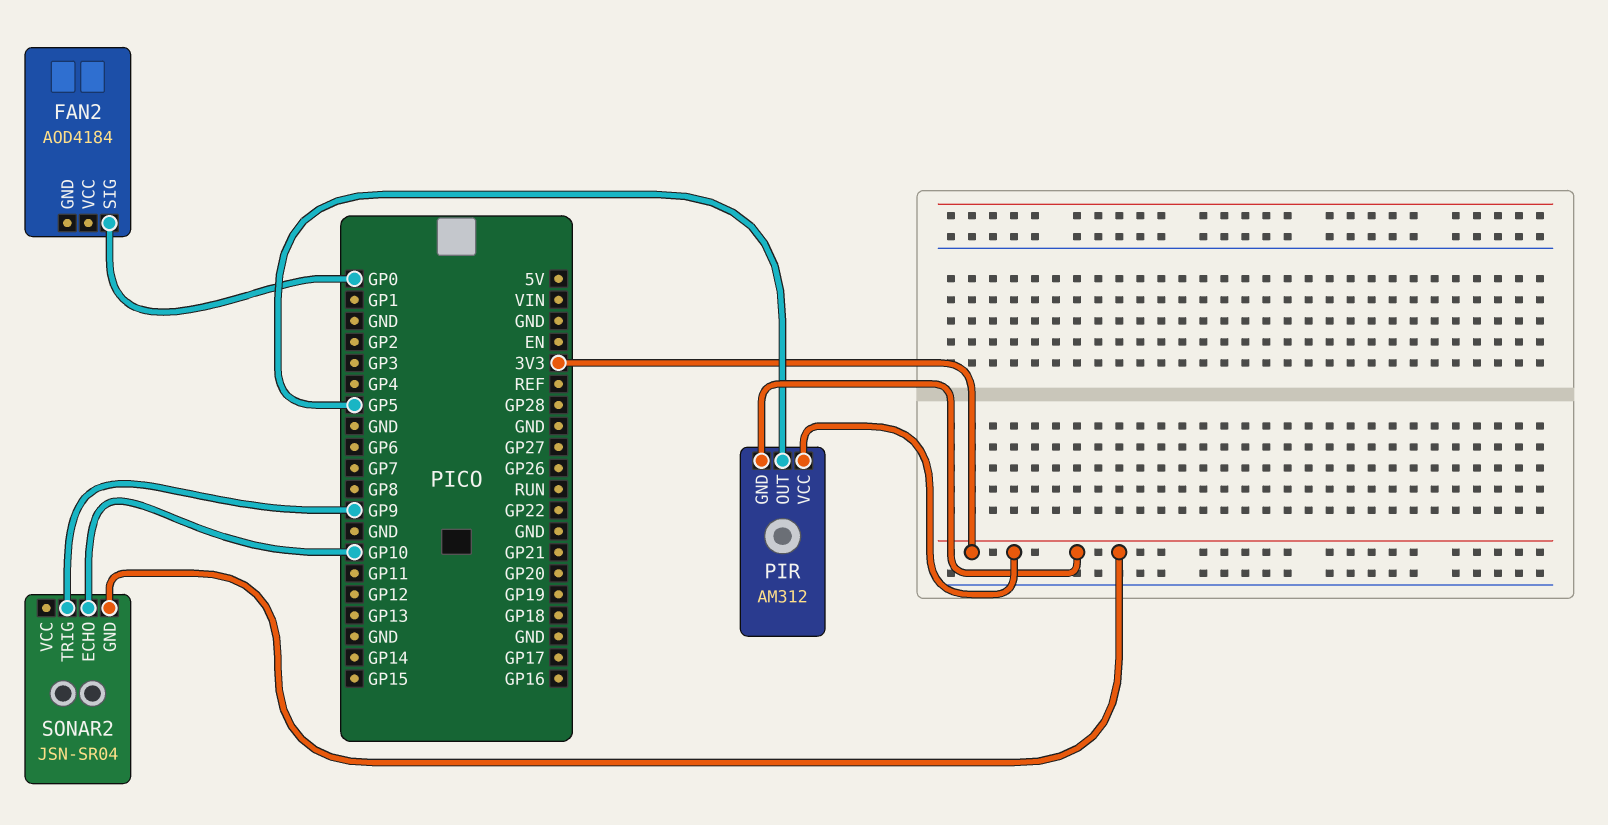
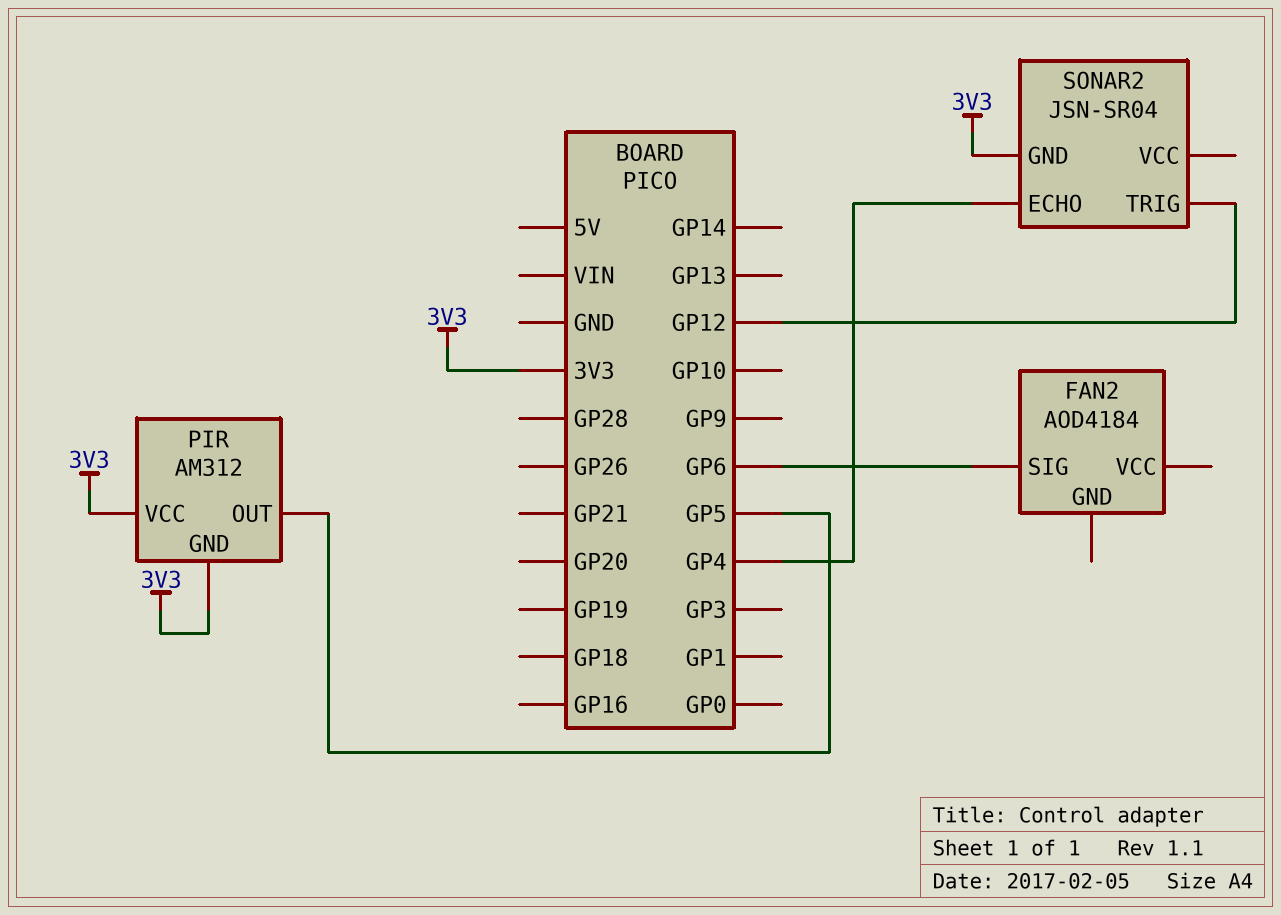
FAN2 pin SIG: GP0 -> GP6
SONAR2 pin ECHO: GP10 -> GP4
SONAR2 pin TRIG: GP9 -> GP12

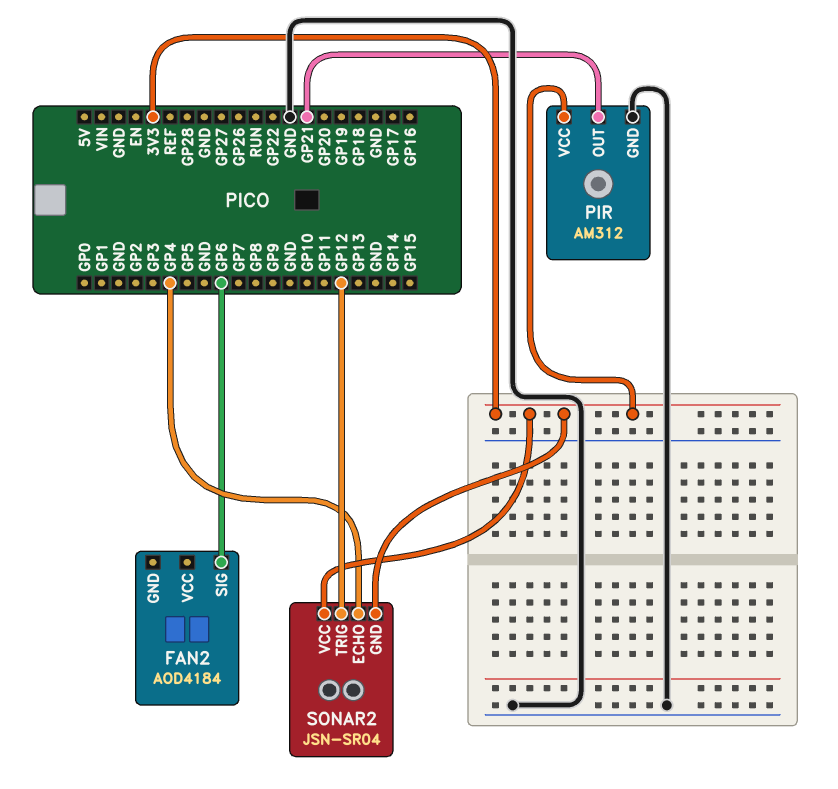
PIR pin GND: 3V3 -> GND
PIR pin OUT: GP5 -> GP21
SONAR2 pin VCC: none -> 3V3

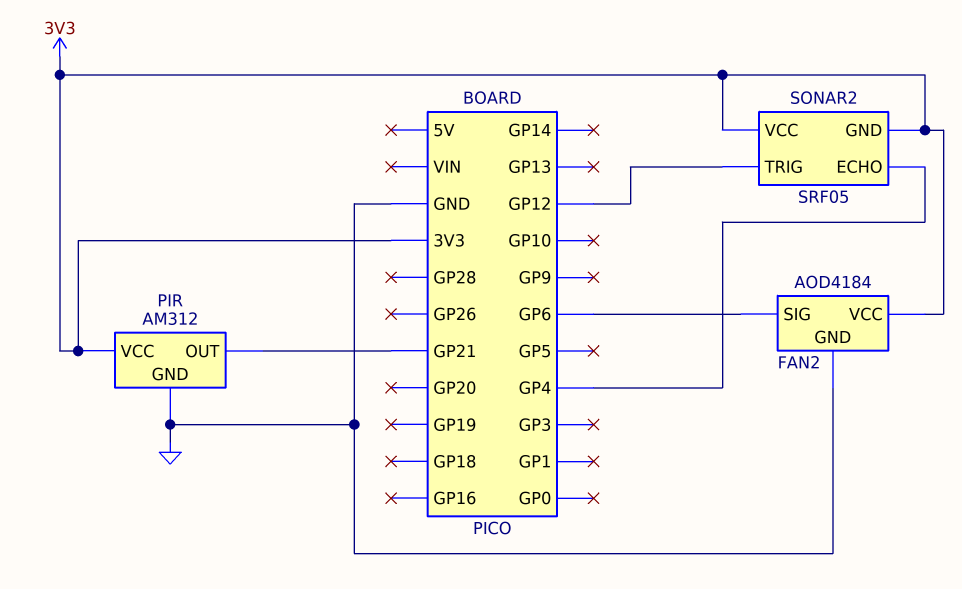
FAN2 pin GND: none -> GND
FAN2 pin VCC: none -> 3V3
SONAR2: JSN-SR04 -> SRF05

